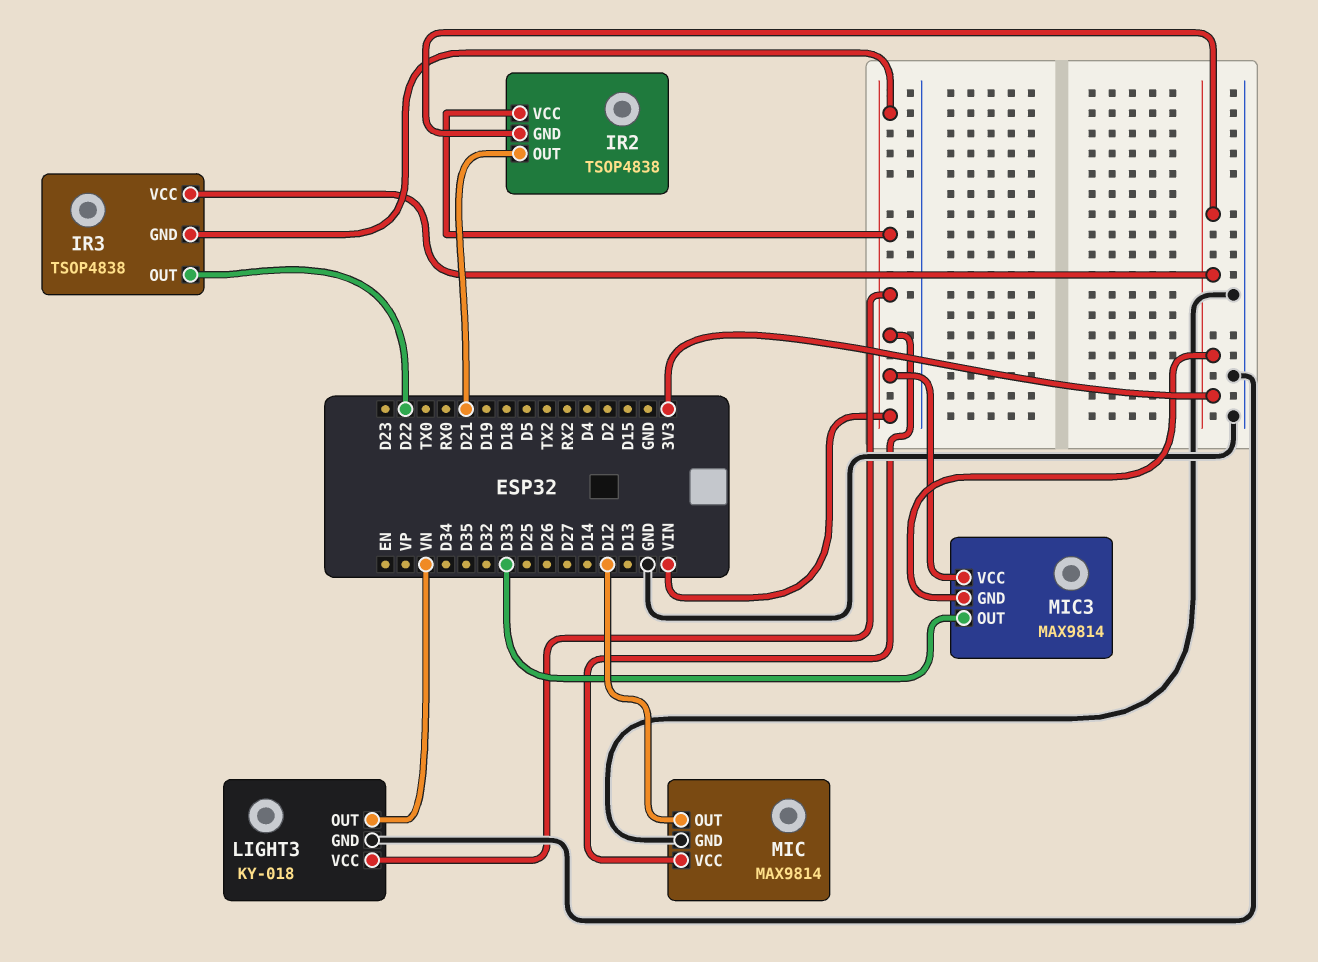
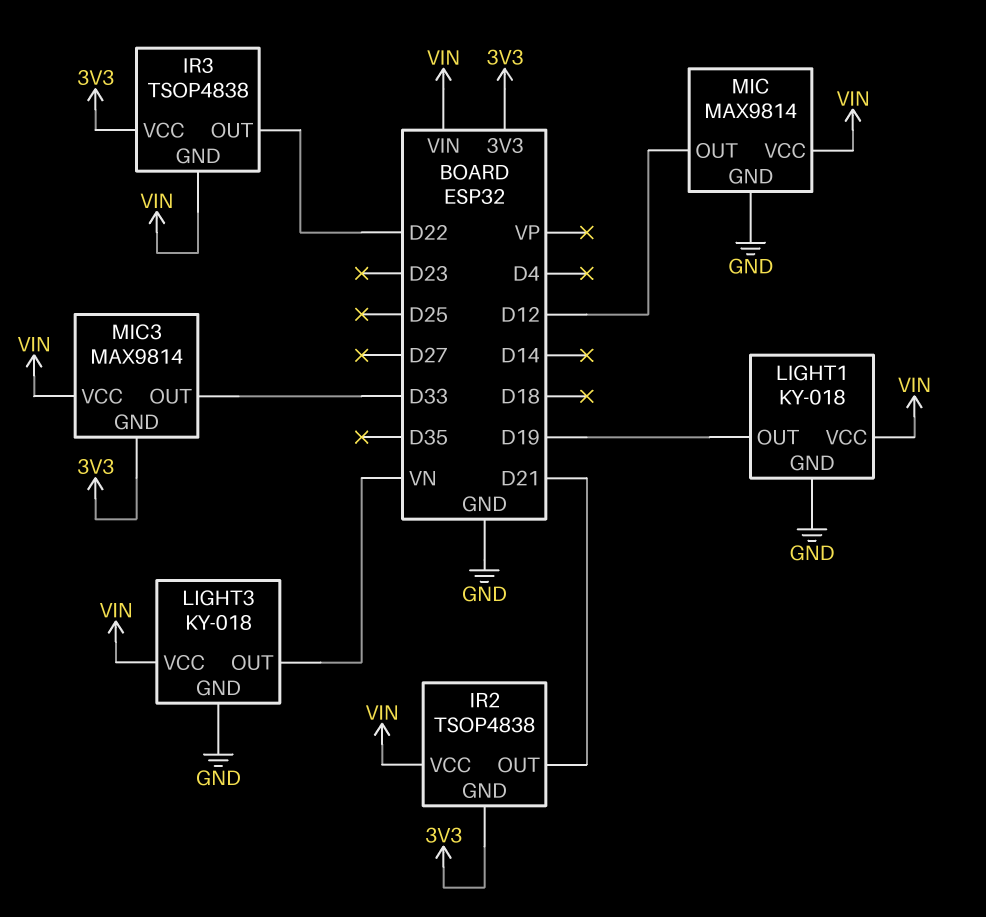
LIGHT1: none -> KY-018
LIGHT1 pin GND: none -> GND
LIGHT1 pin OUT: none -> D19
LIGHT1 pin VCC: none -> VIN

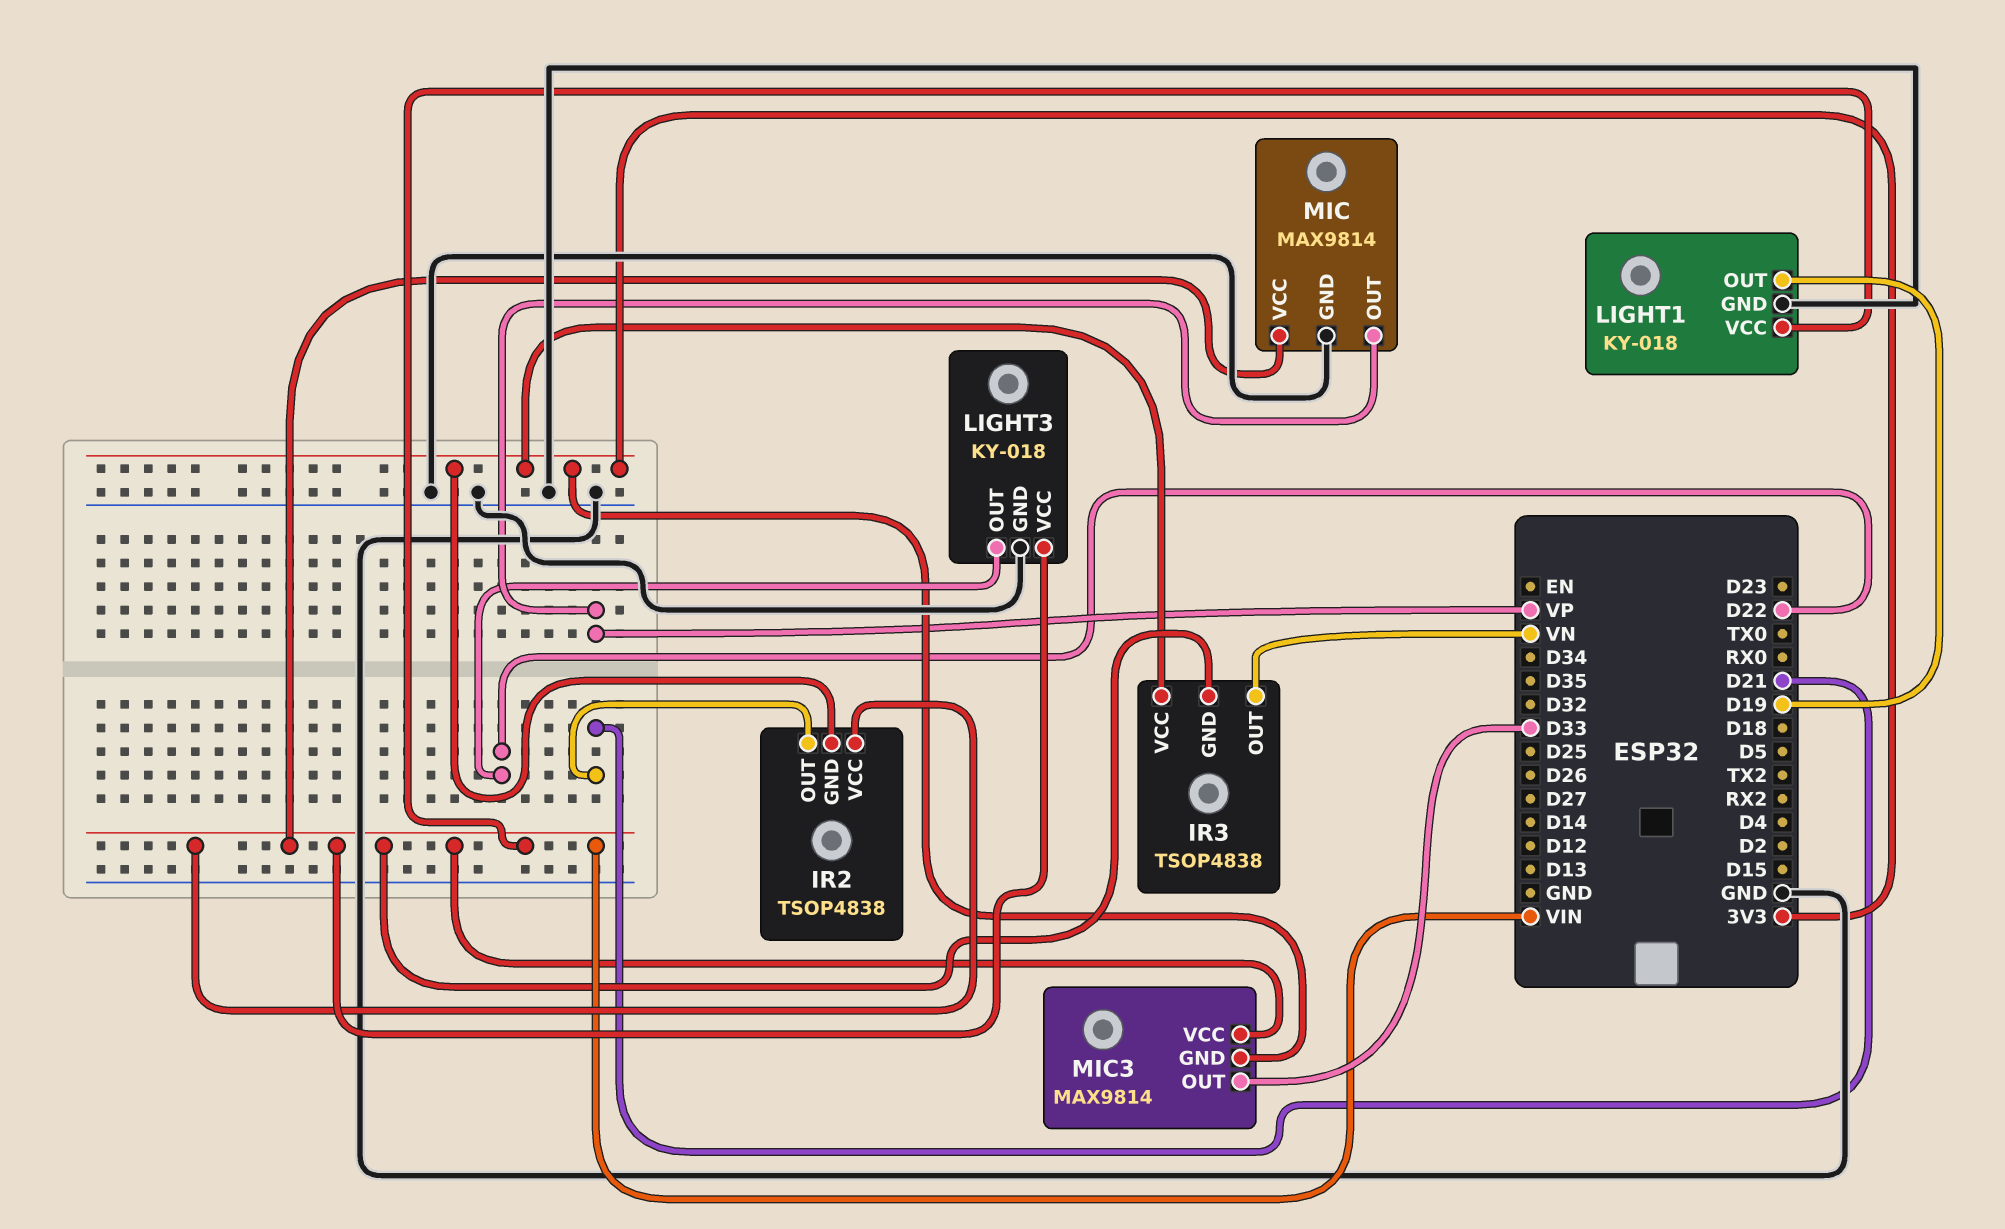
IR3 pin OUT: D22 -> VN
LIGHT3 pin OUT: VN -> D22
MIC pin OUT: D12 -> VP

